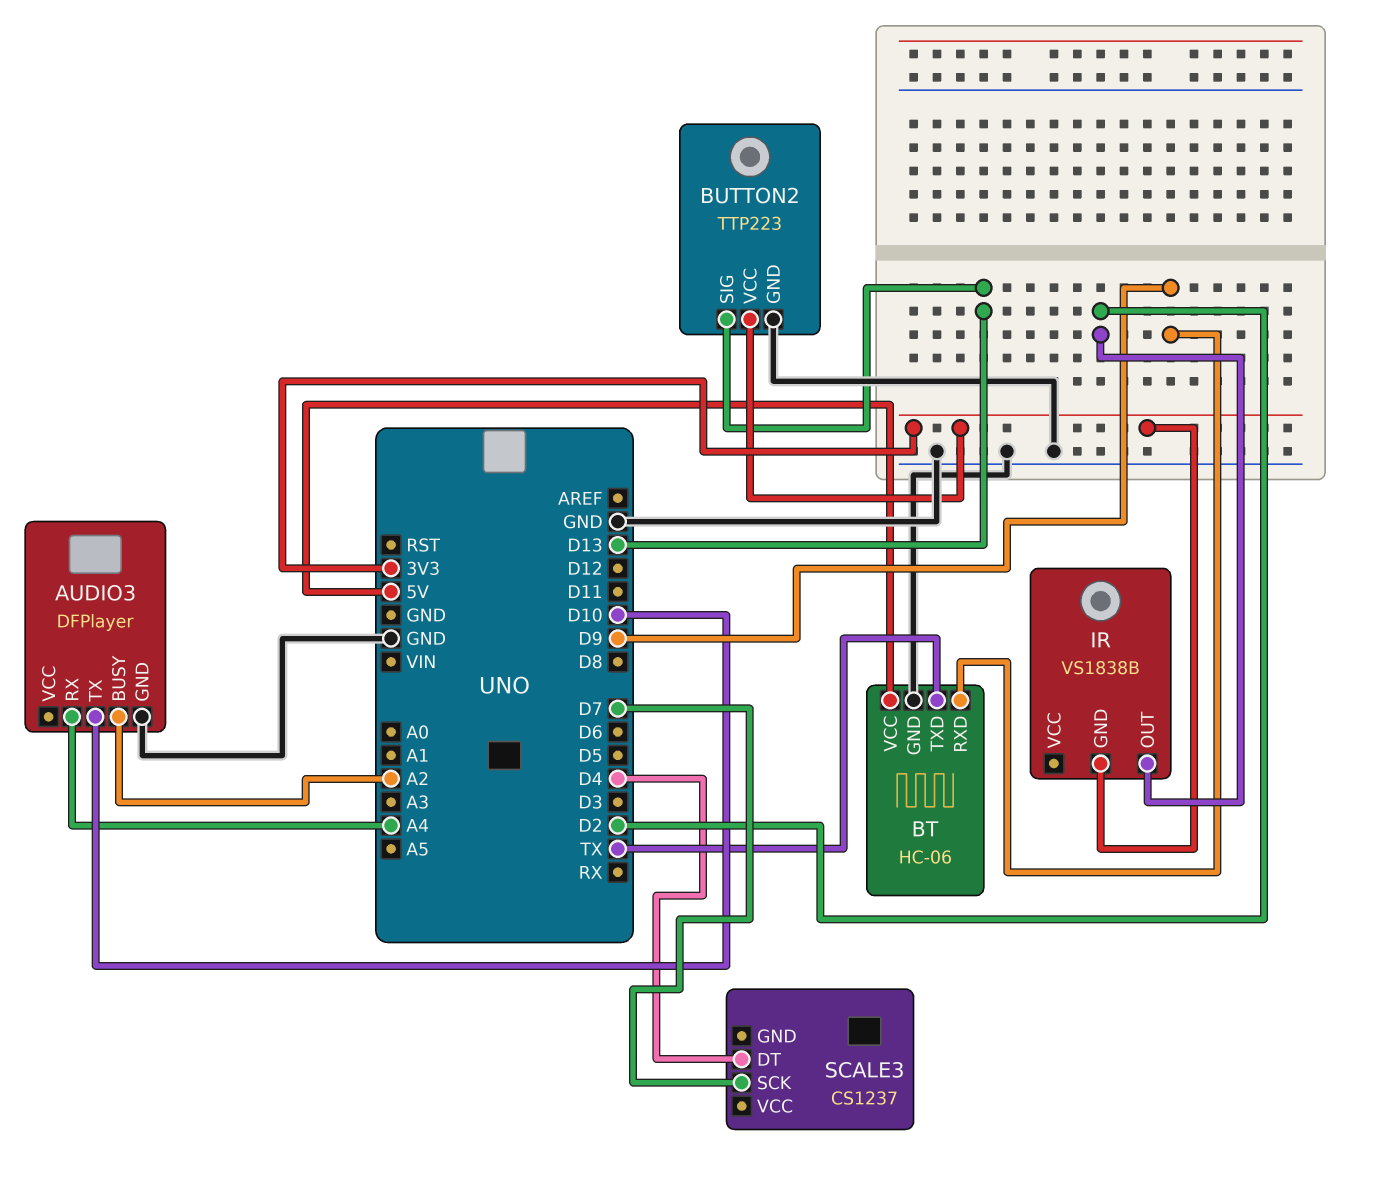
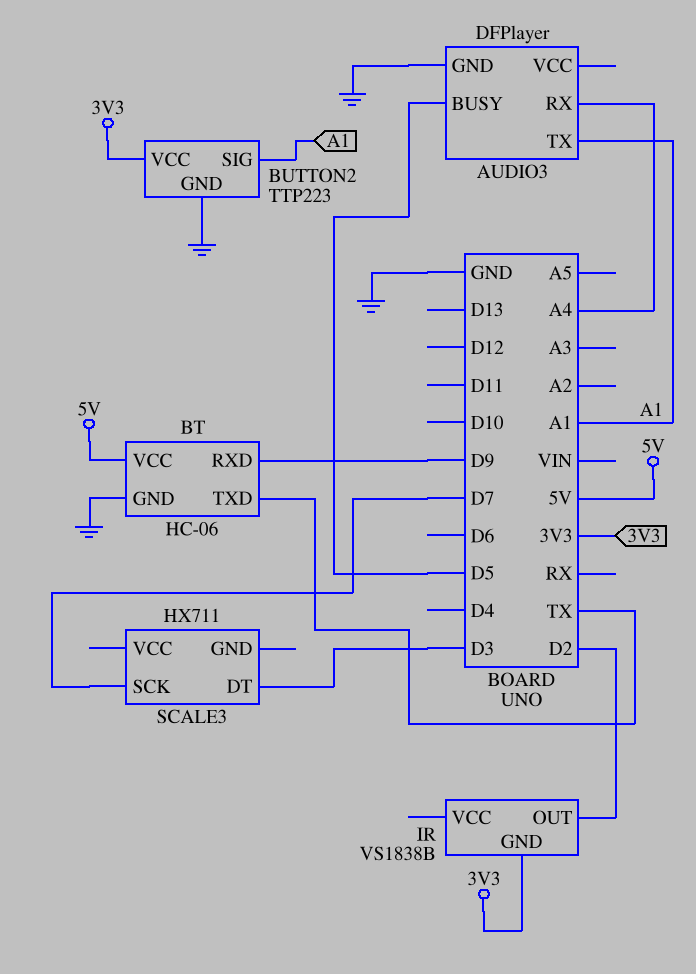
AUDIO3 pin BUSY: A2 -> D5
AUDIO3 pin TX: D10 -> A1
BUTTON2 pin SIG: D13 -> A1
SCALE3: CS1237 -> HX711
SCALE3 pin DT: D4 -> D3

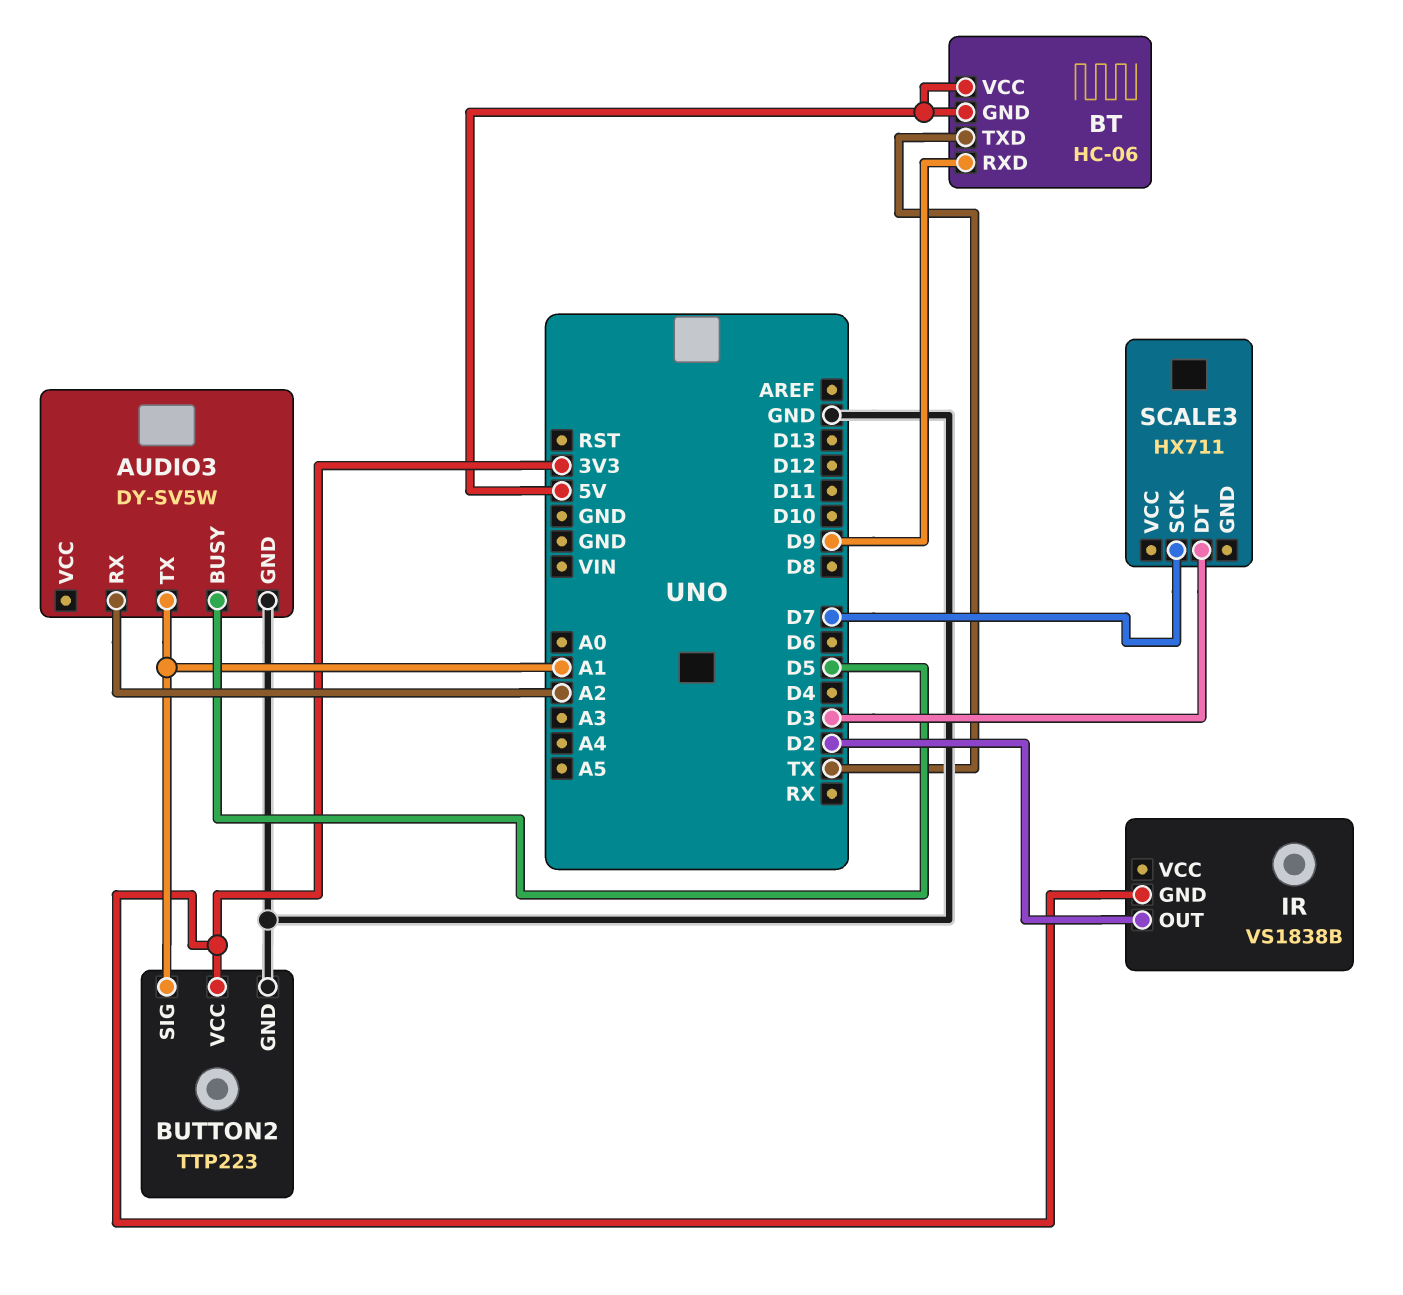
AUDIO3: DFPlayer -> DY-SV5W
AUDIO3 pin RX: A4 -> A2
BT pin GND: GND -> 5V

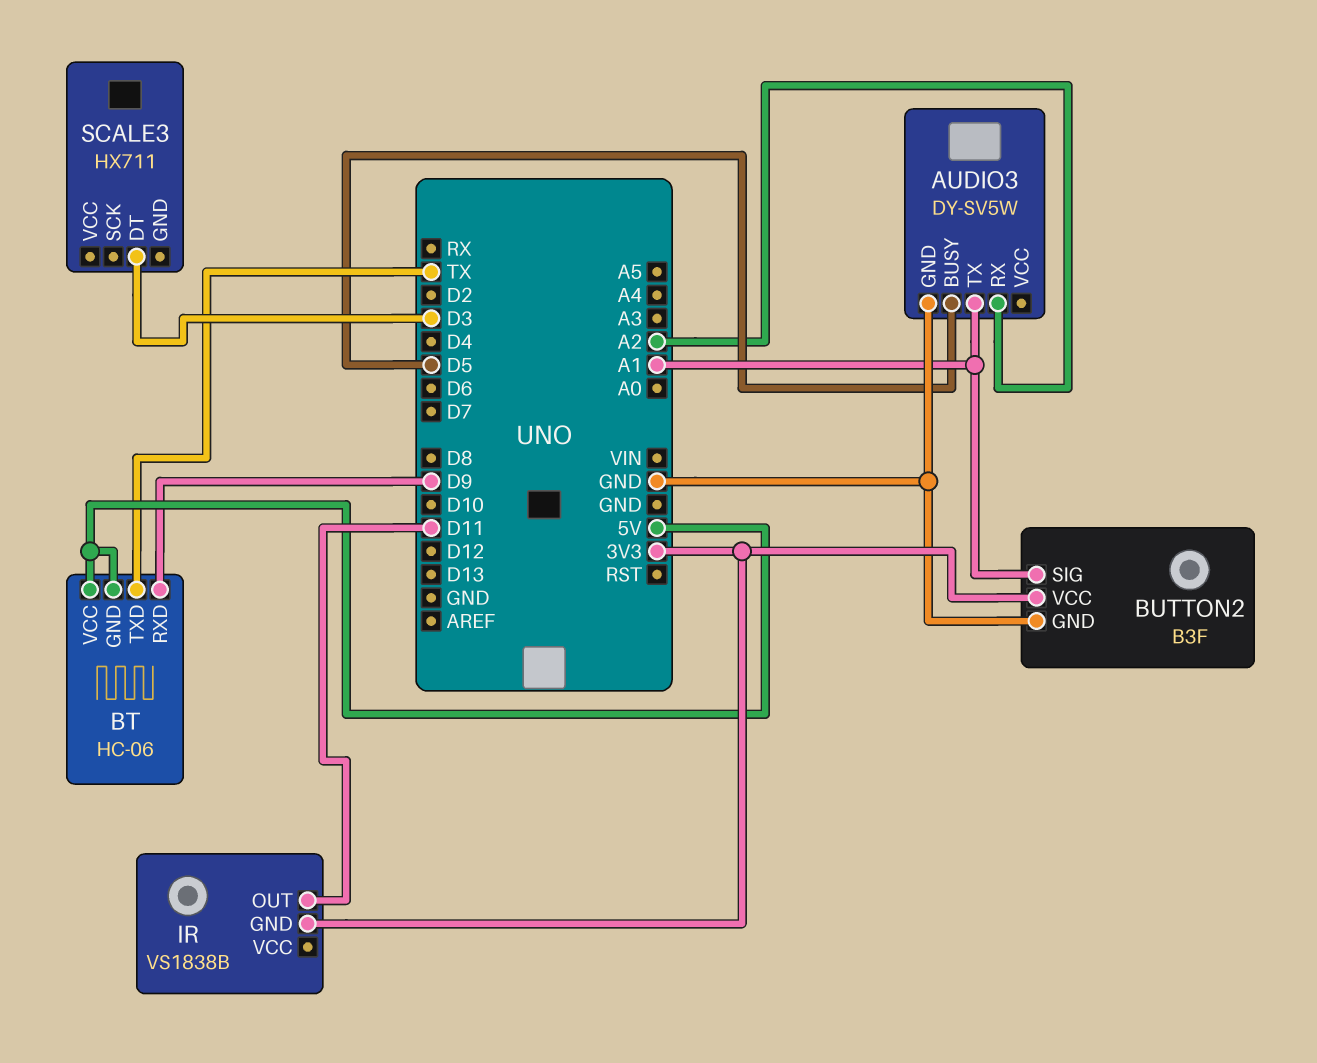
BUTTON2: TTP223 -> B3F
IR pin OUT: D2 -> D11
SCALE3 pin SCK: D7 -> none

